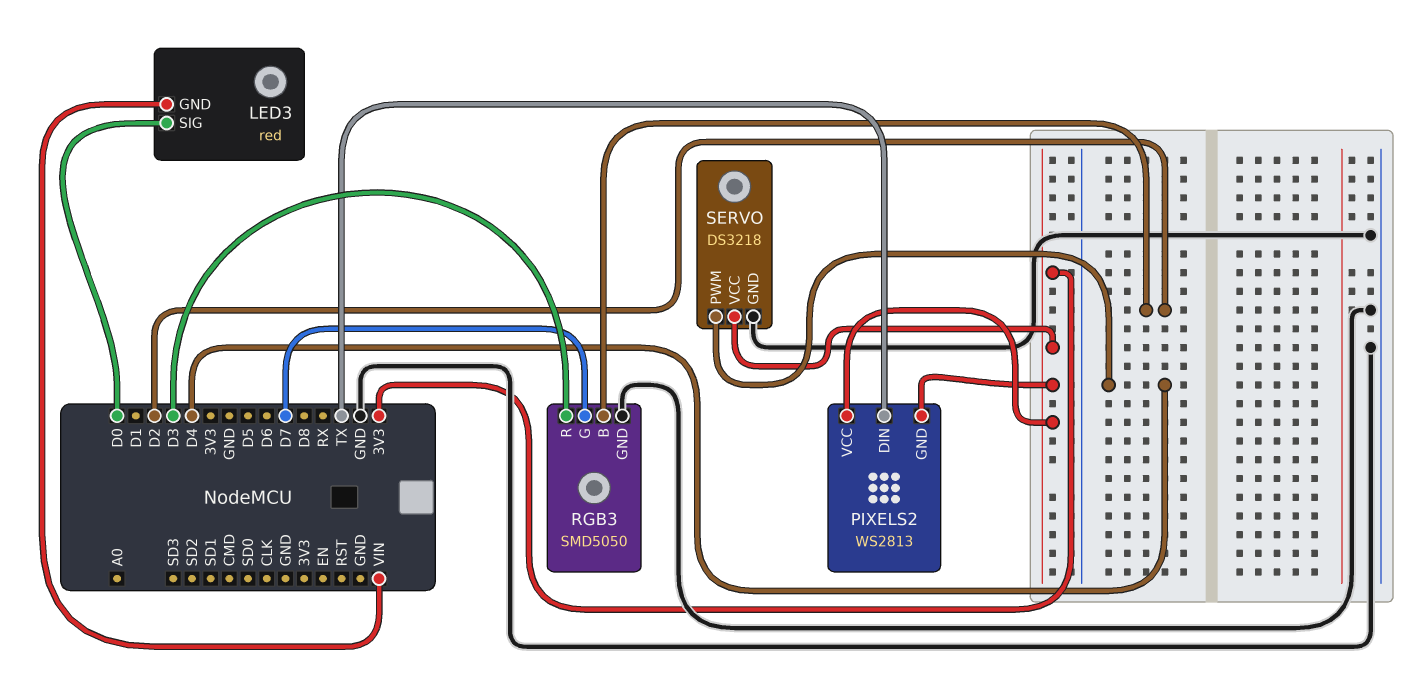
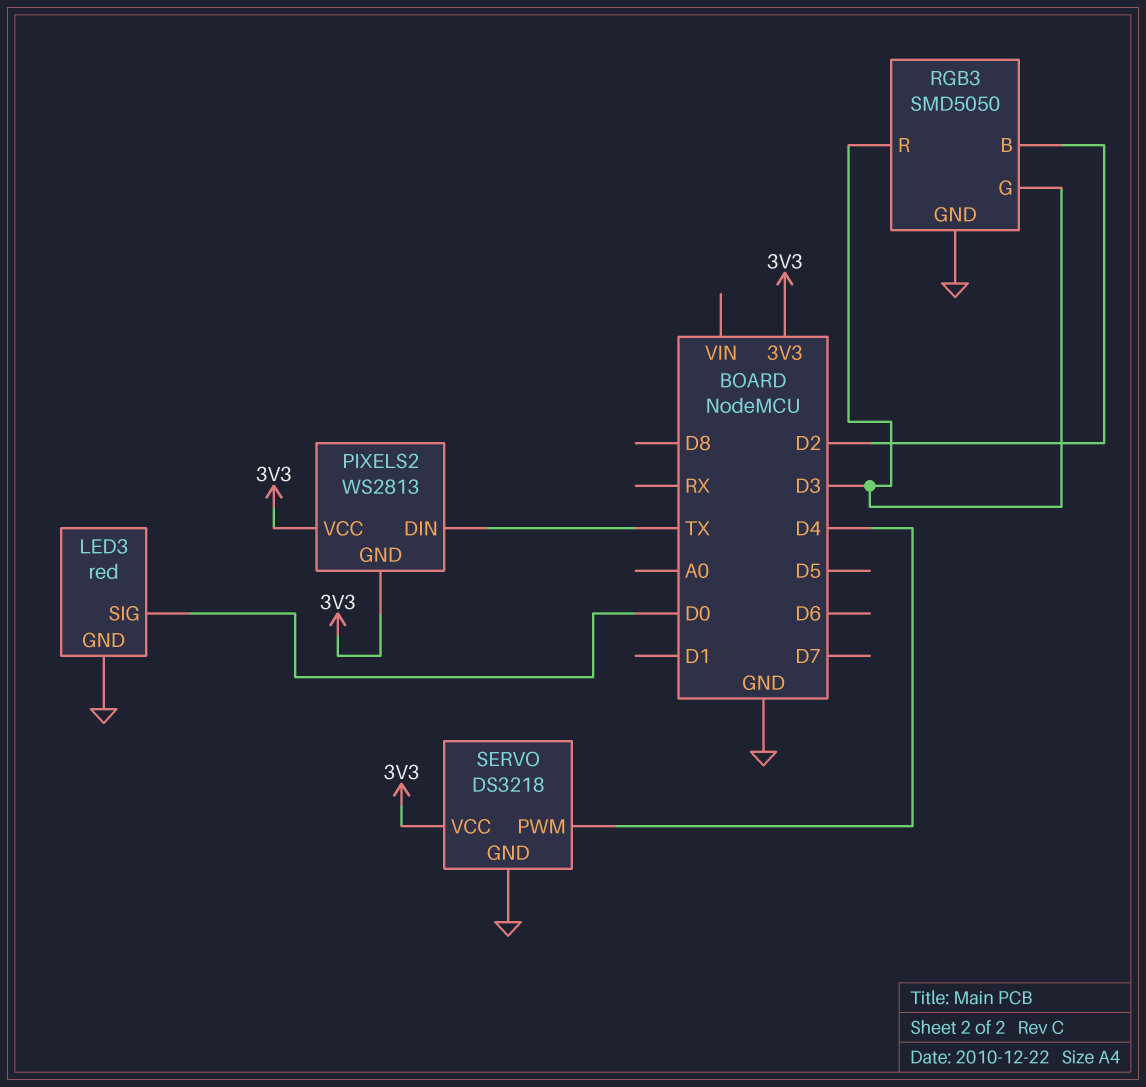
LED3 pin GND: VIN -> GND
RGB3 pin G: D7 -> D3

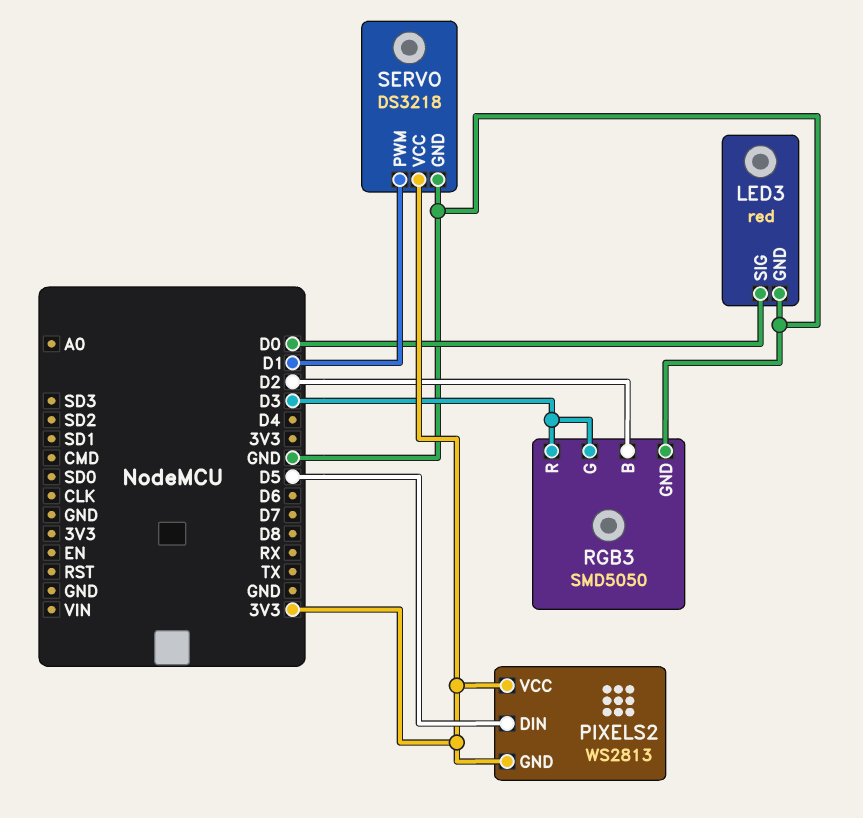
PIXELS2 pin DIN: TX -> D5
SERVO pin PWM: D4 -> D1

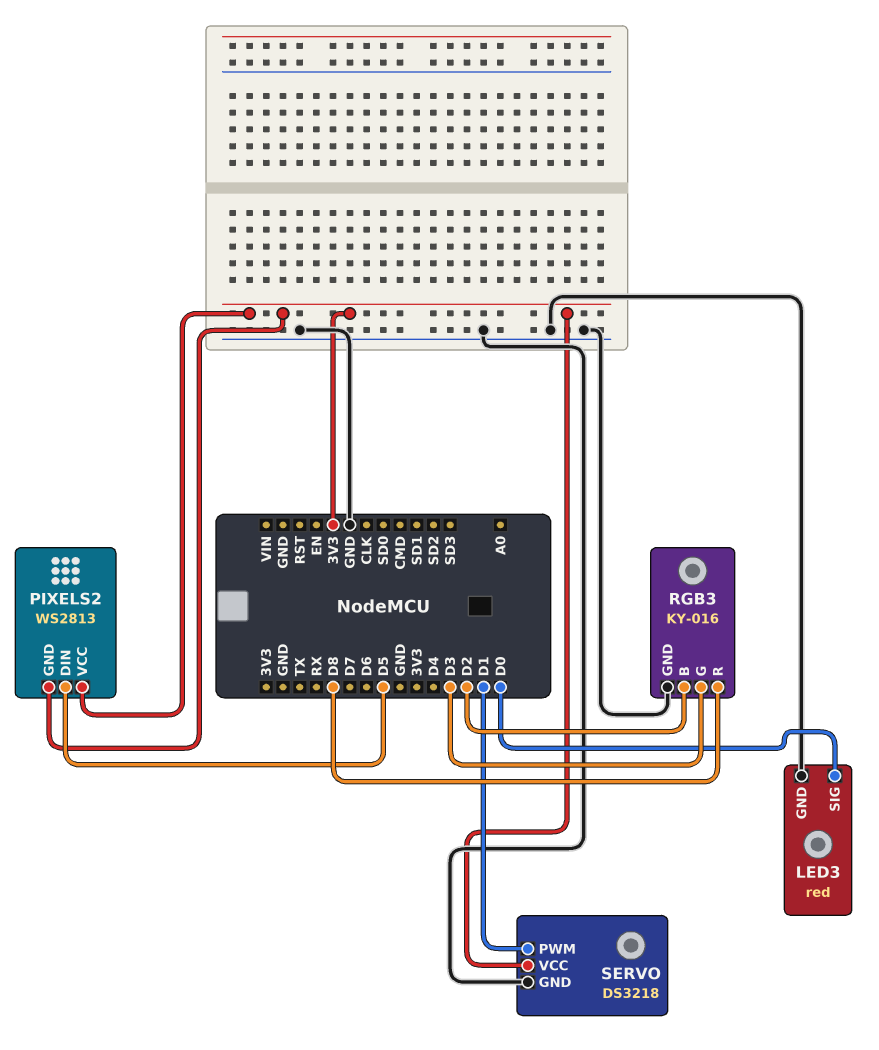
RGB3: SMD5050 -> KY-016
RGB3 pin R: D3 -> D8

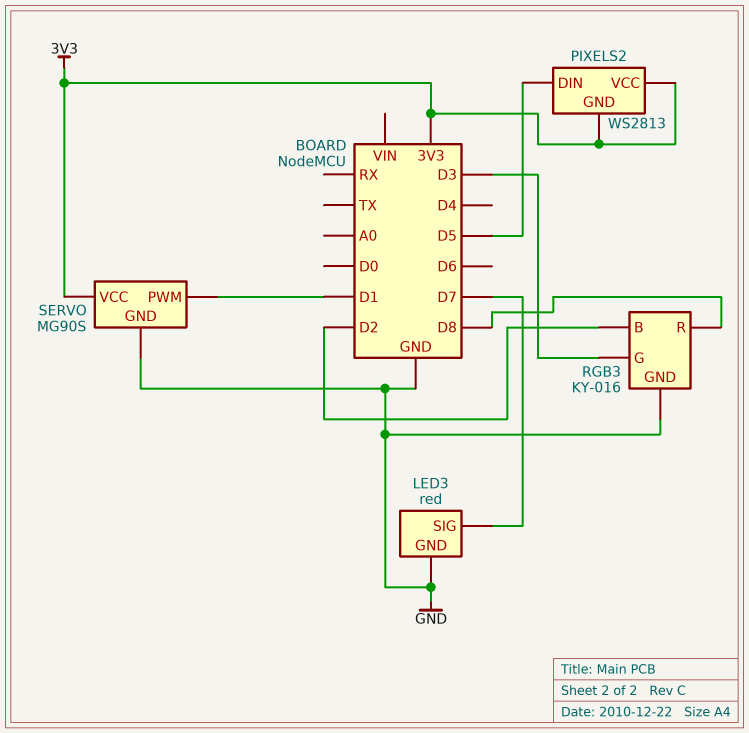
LED3 pin SIG: D0 -> D7
SERVO: DS3218 -> MG90S

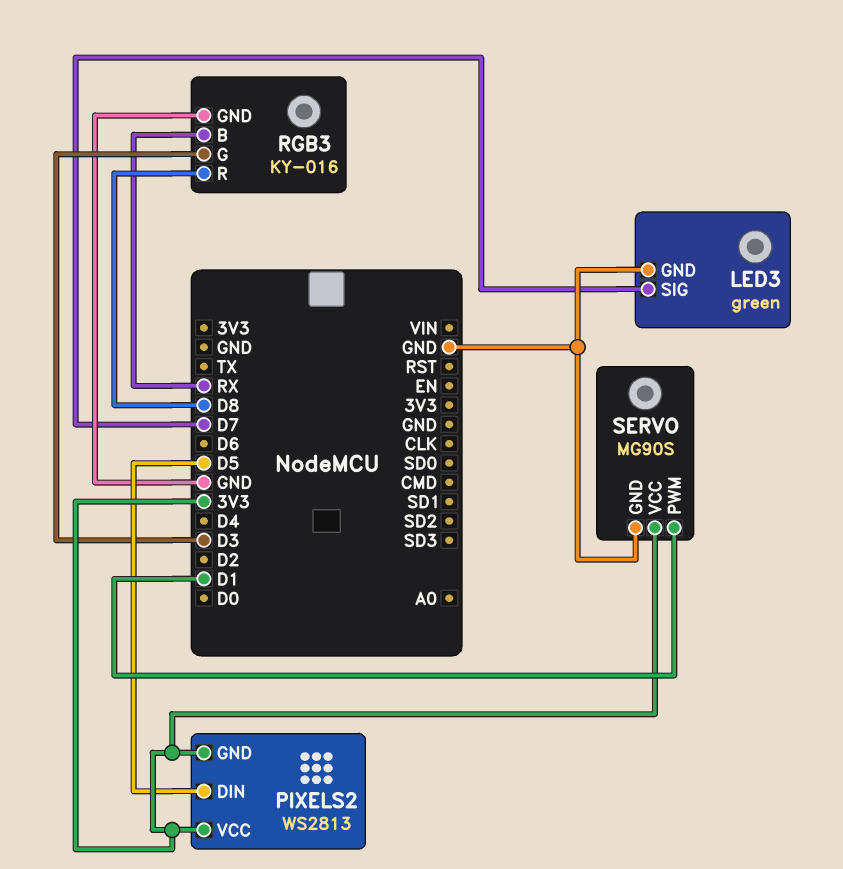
LED3: red -> green
RGB3 pin B: D2 -> RX

